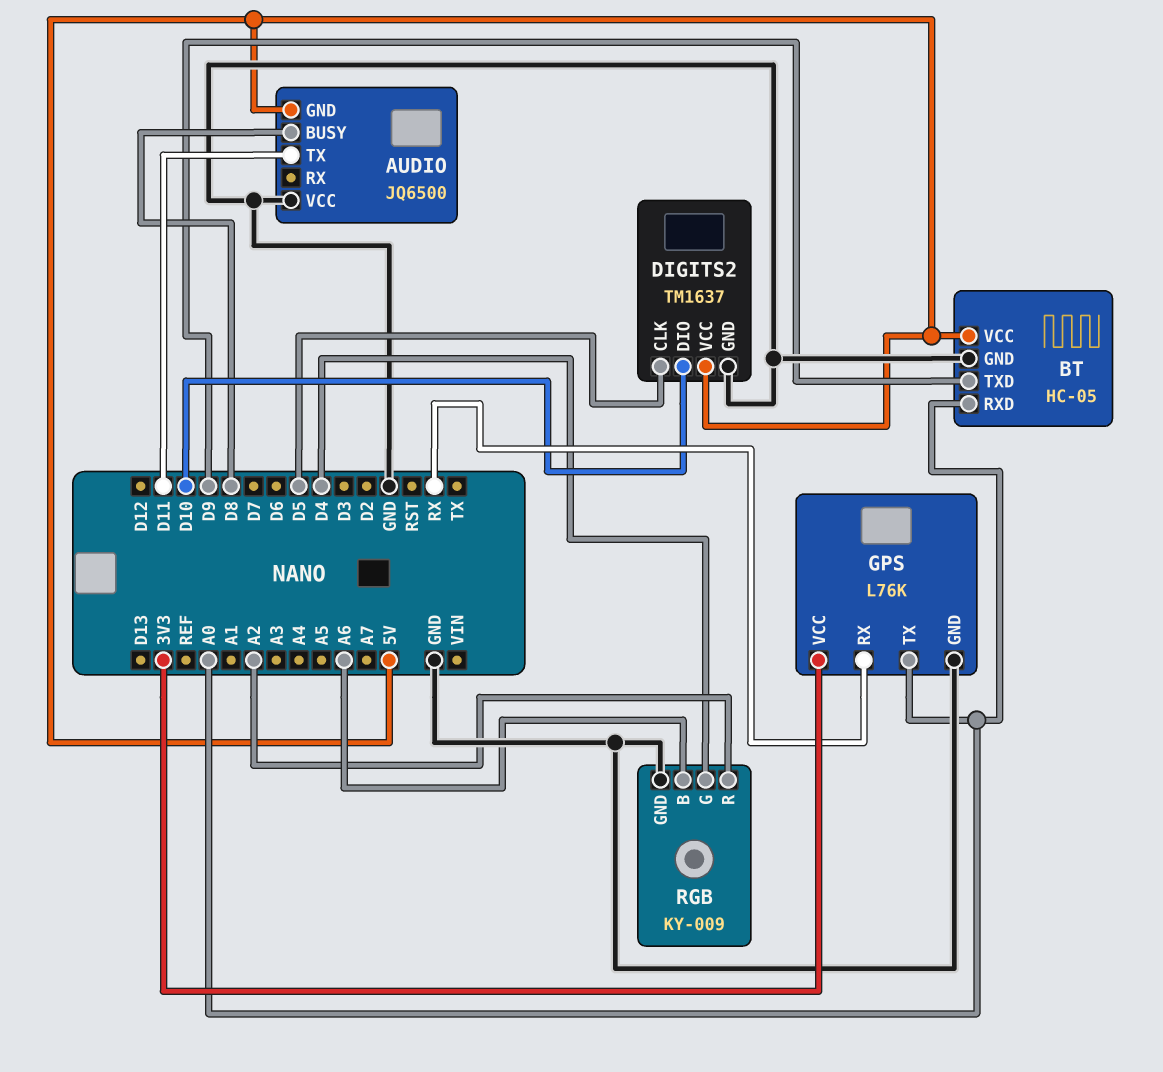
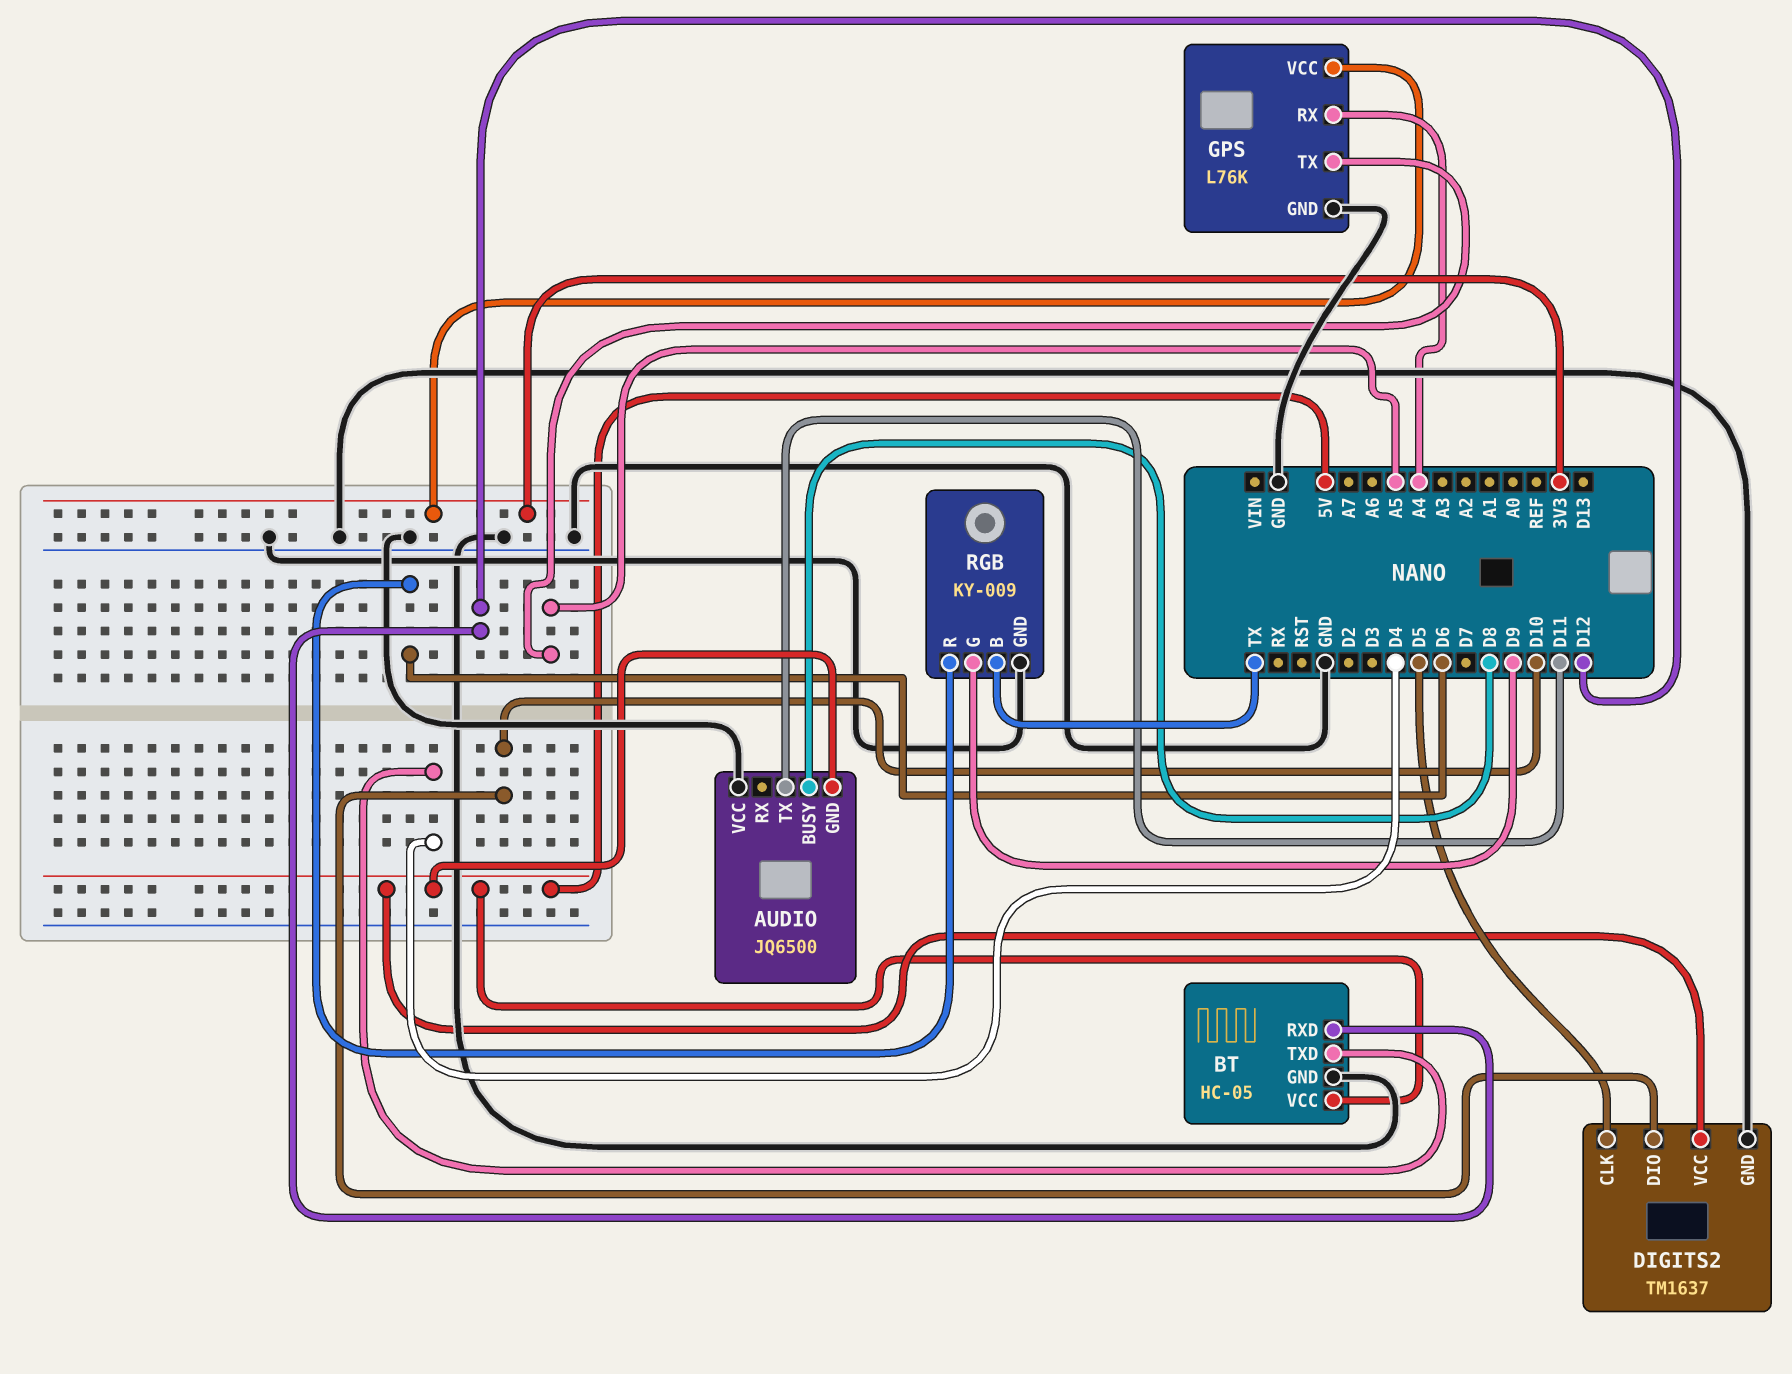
BT pin RXD: A0 -> D12
BT pin TXD: D9 -> D4
GPS pin RX: RX -> A4
GPS pin TX: A0 -> A5
RGB pin B: A6 -> TX
RGB pin G: D4 -> D9
RGB pin R: A2 -> D6

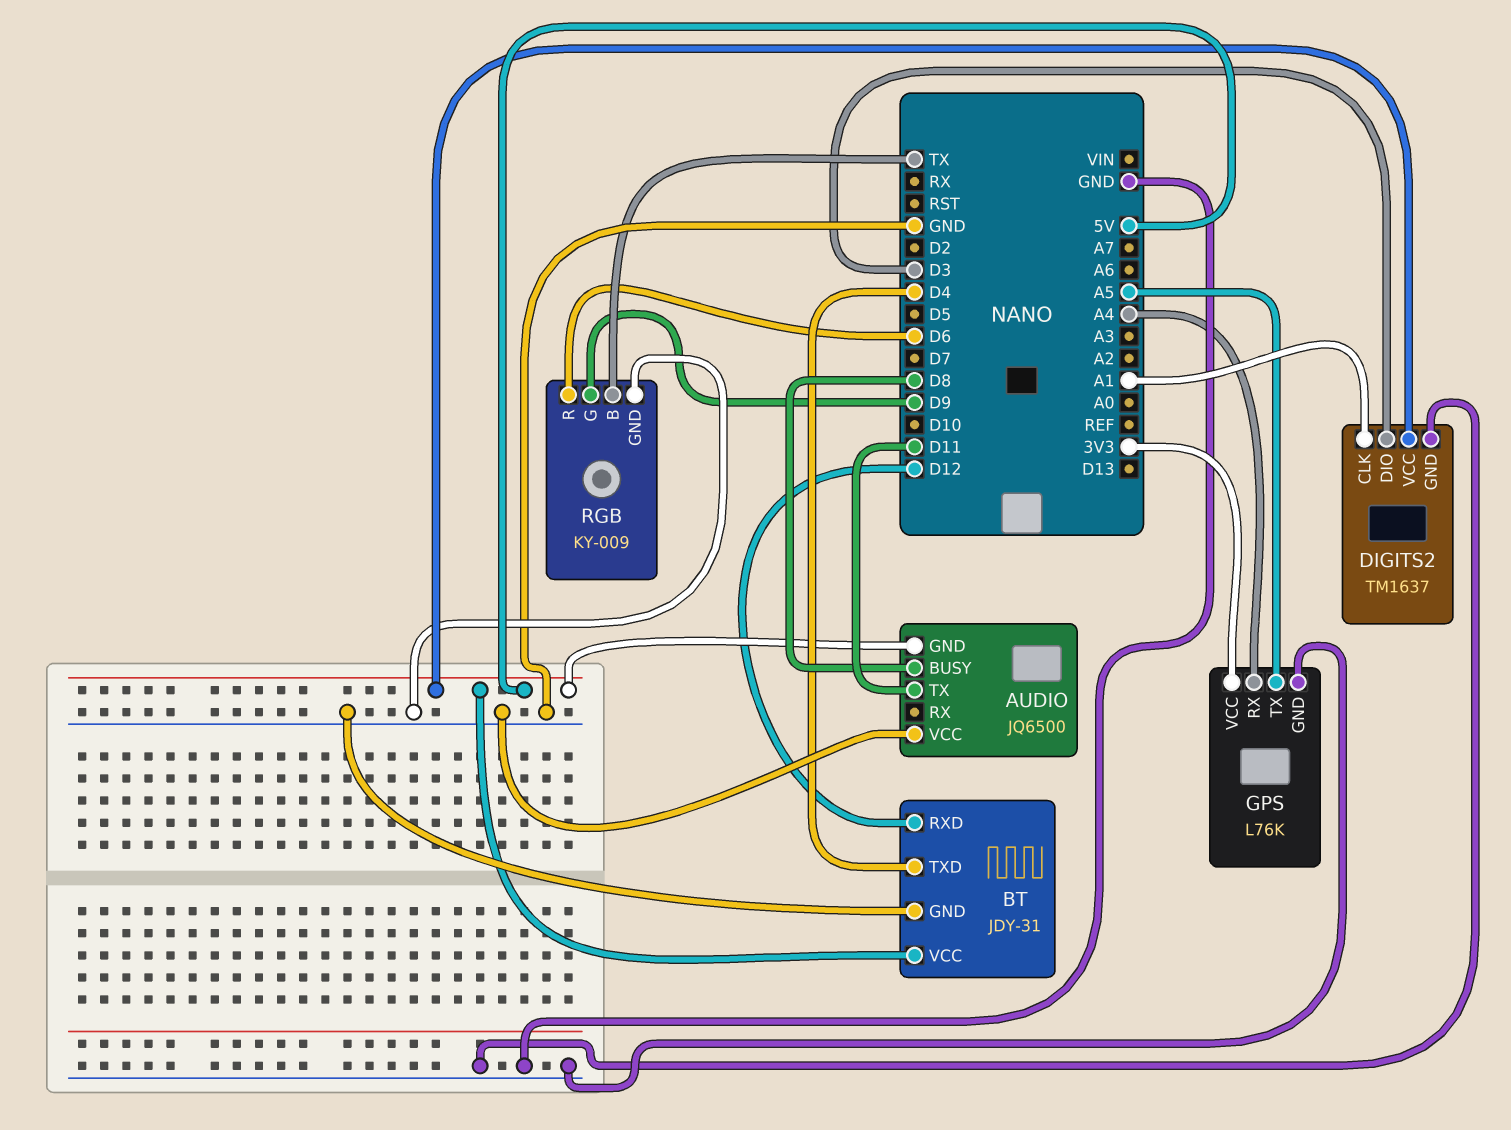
BT: HC-05 -> JDY-31
DIGITS2 pin CLK: D5 -> A1
DIGITS2 pin DIO: D10 -> D3

